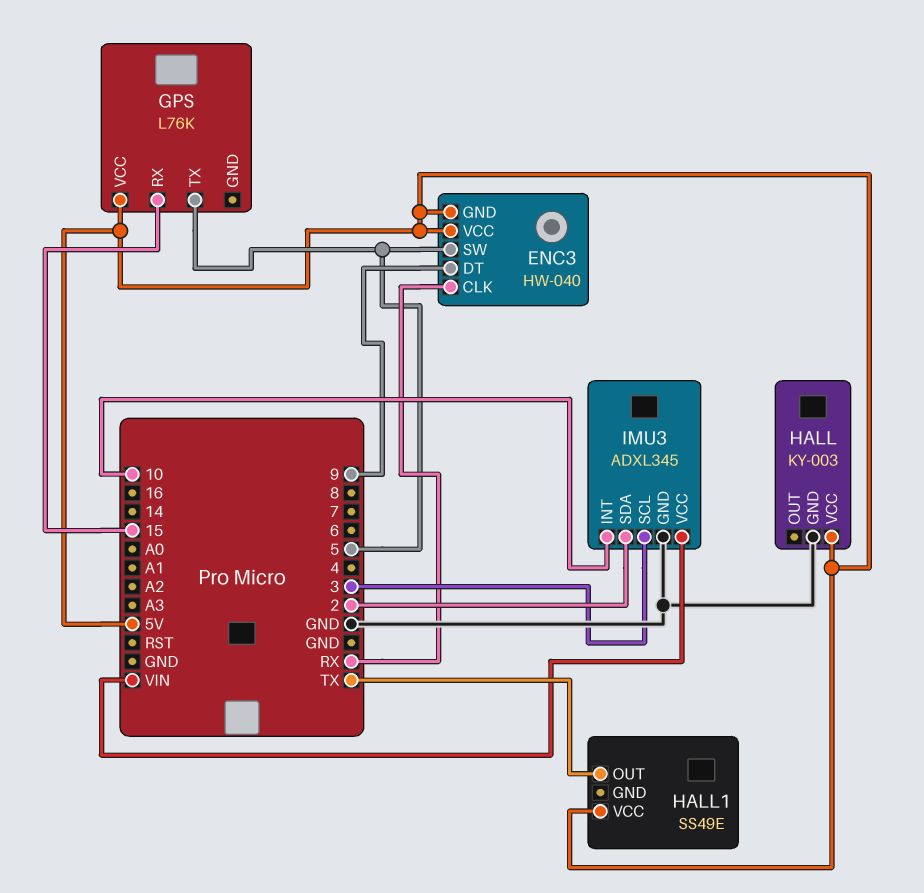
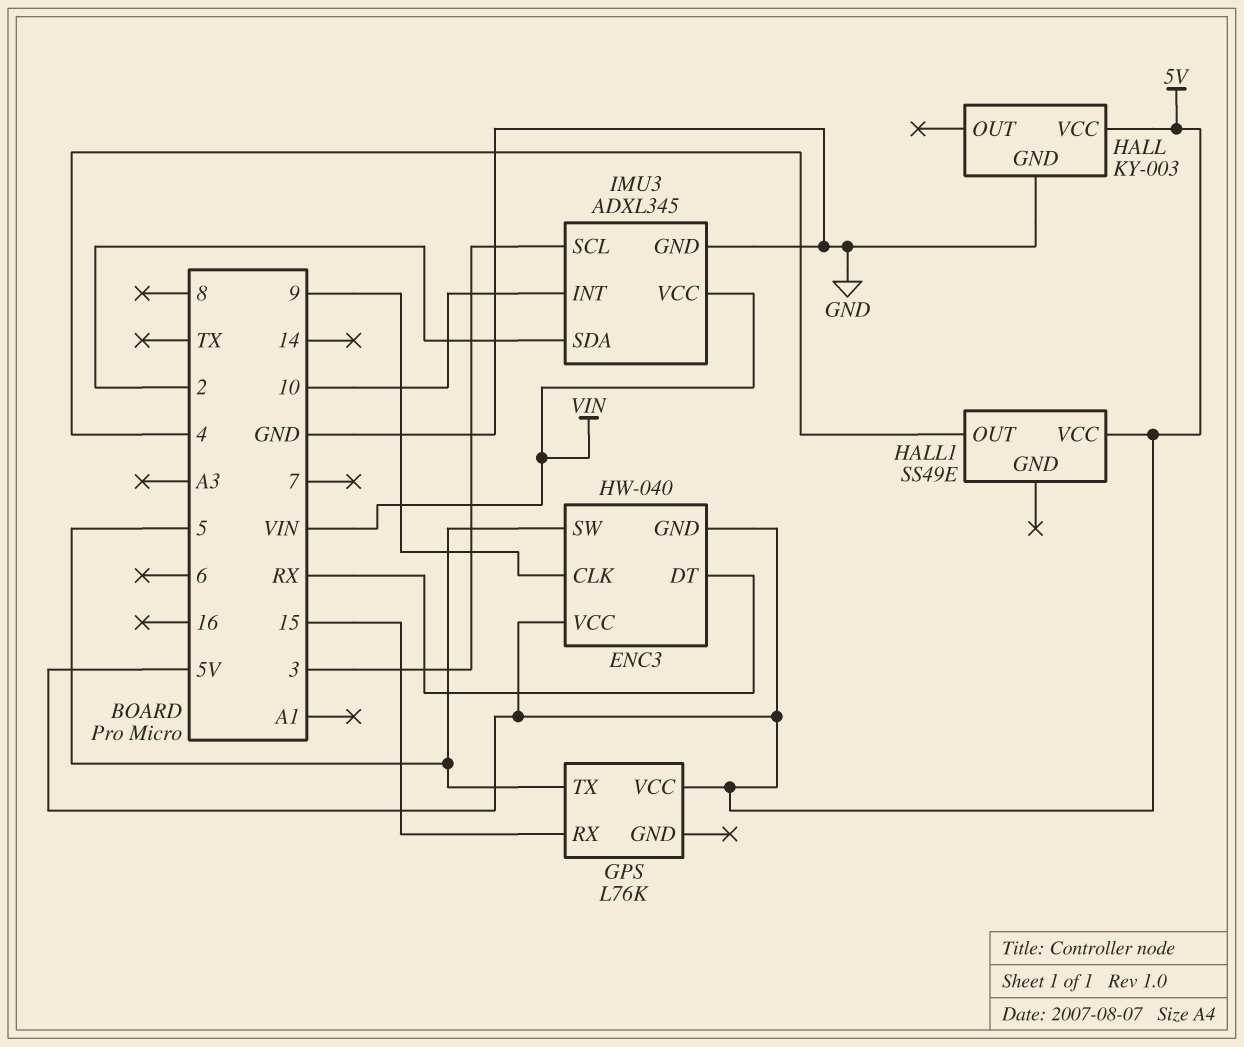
ENC3 pin CLK: RX -> 9
ENC3 pin DT: 9 -> RX
HALL1 pin OUT: TX -> 4

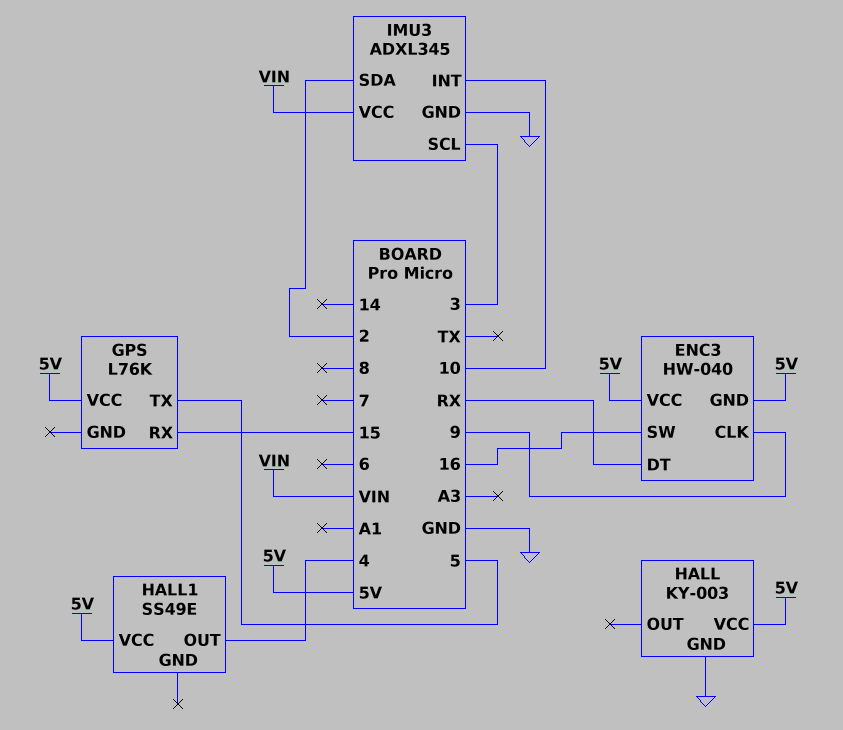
ENC3 pin SW: 5 -> 16

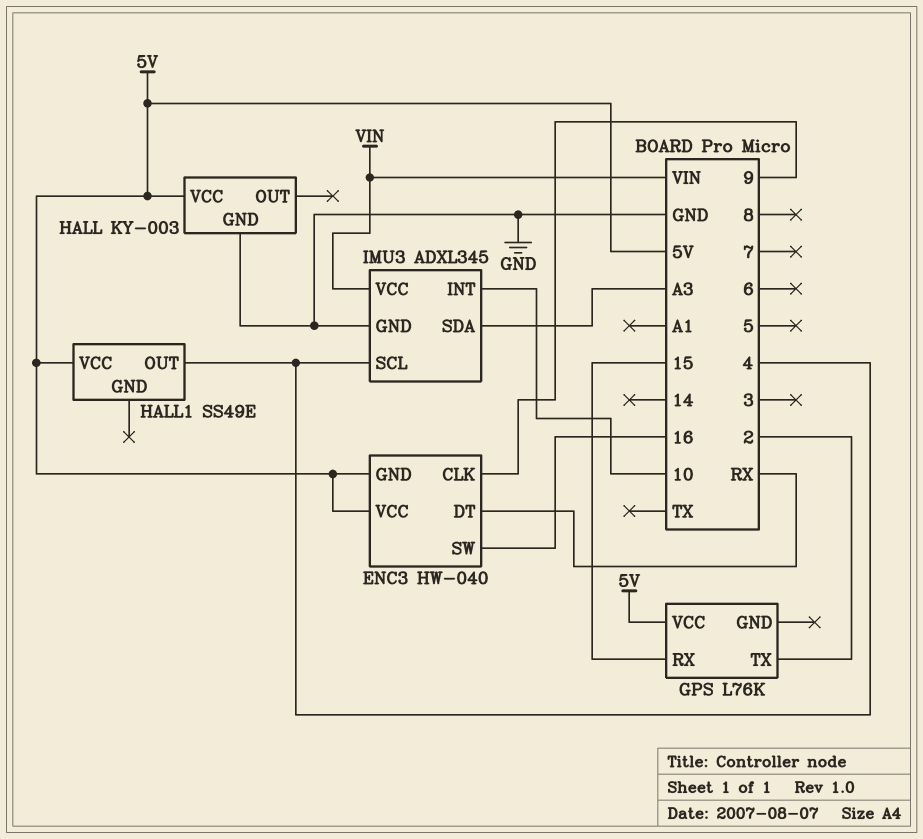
GPS pin TX: 5 -> 2
IMU3 pin SCL: 3 -> 4
IMU3 pin SDA: 2 -> A3

